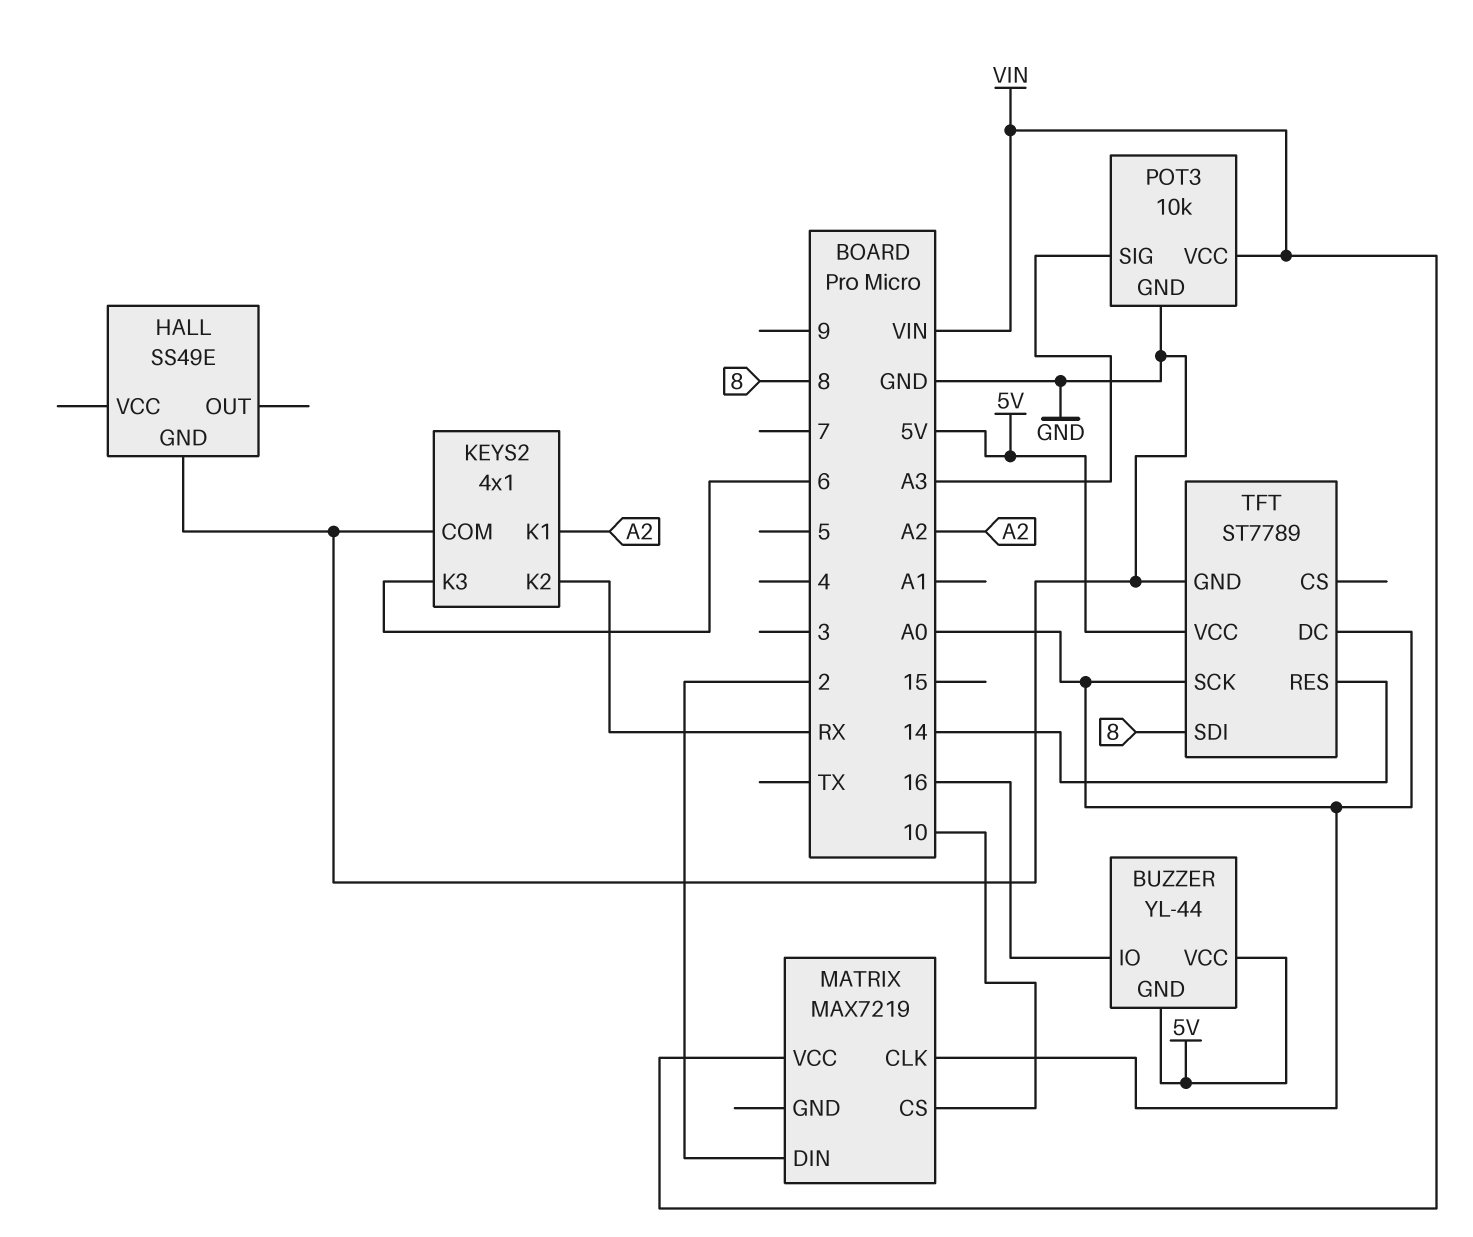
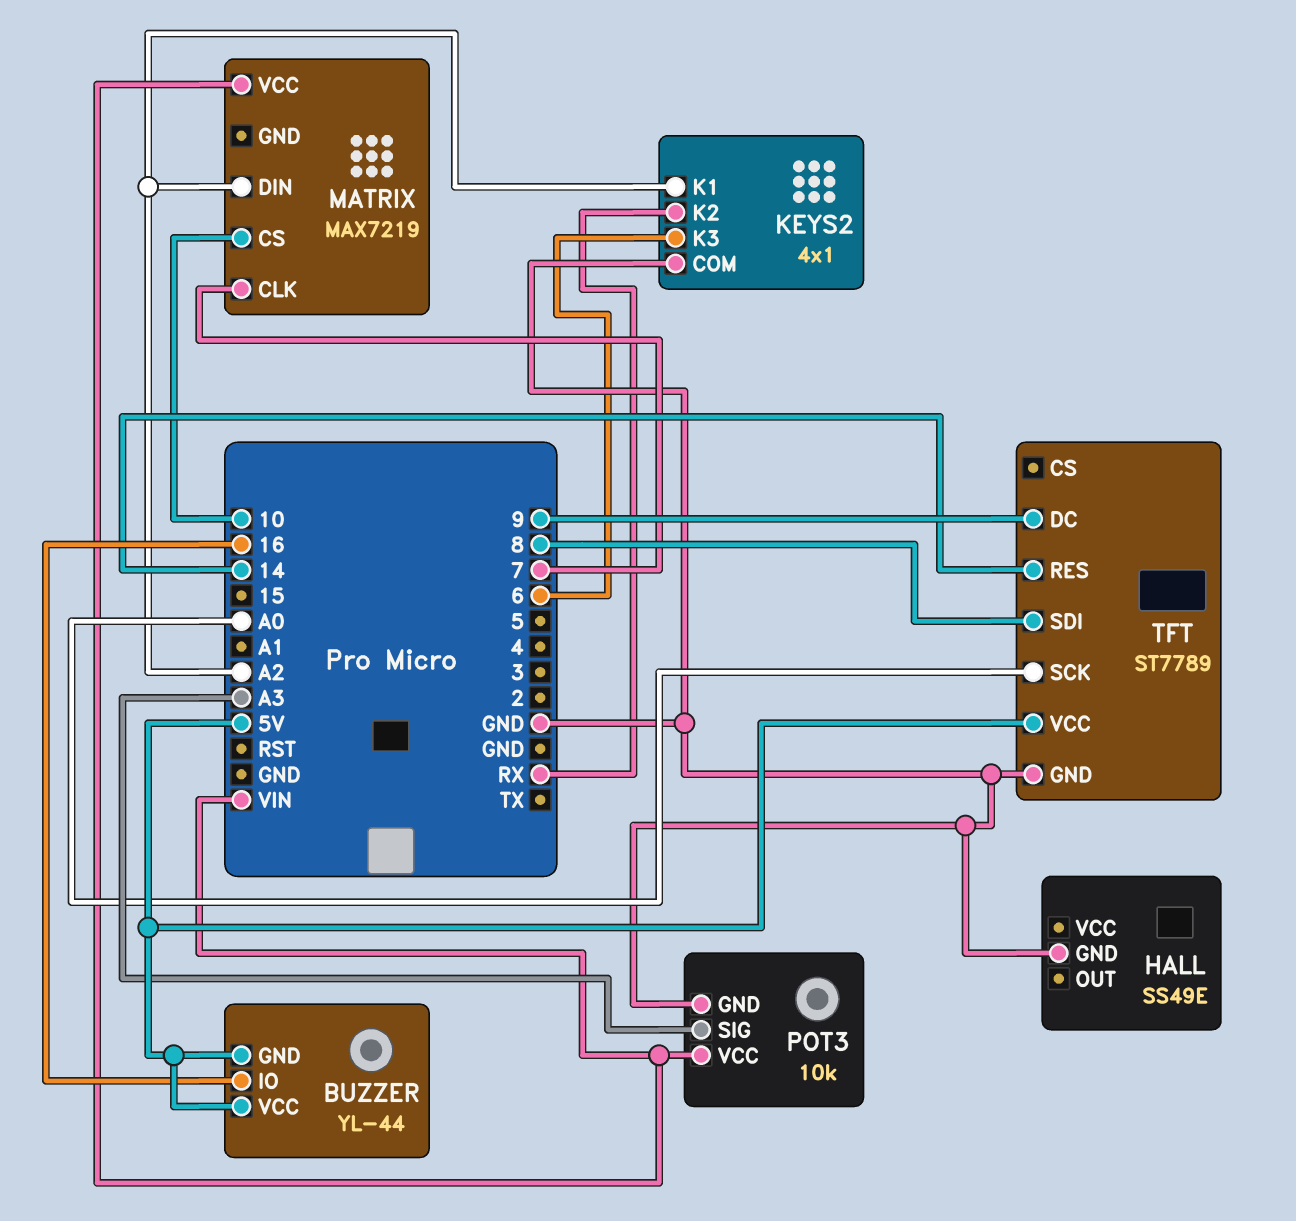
MATRIX pin CLK: A0 -> 7
MATRIX pin DIN: 2 -> A2
TFT pin DC: A0 -> 9

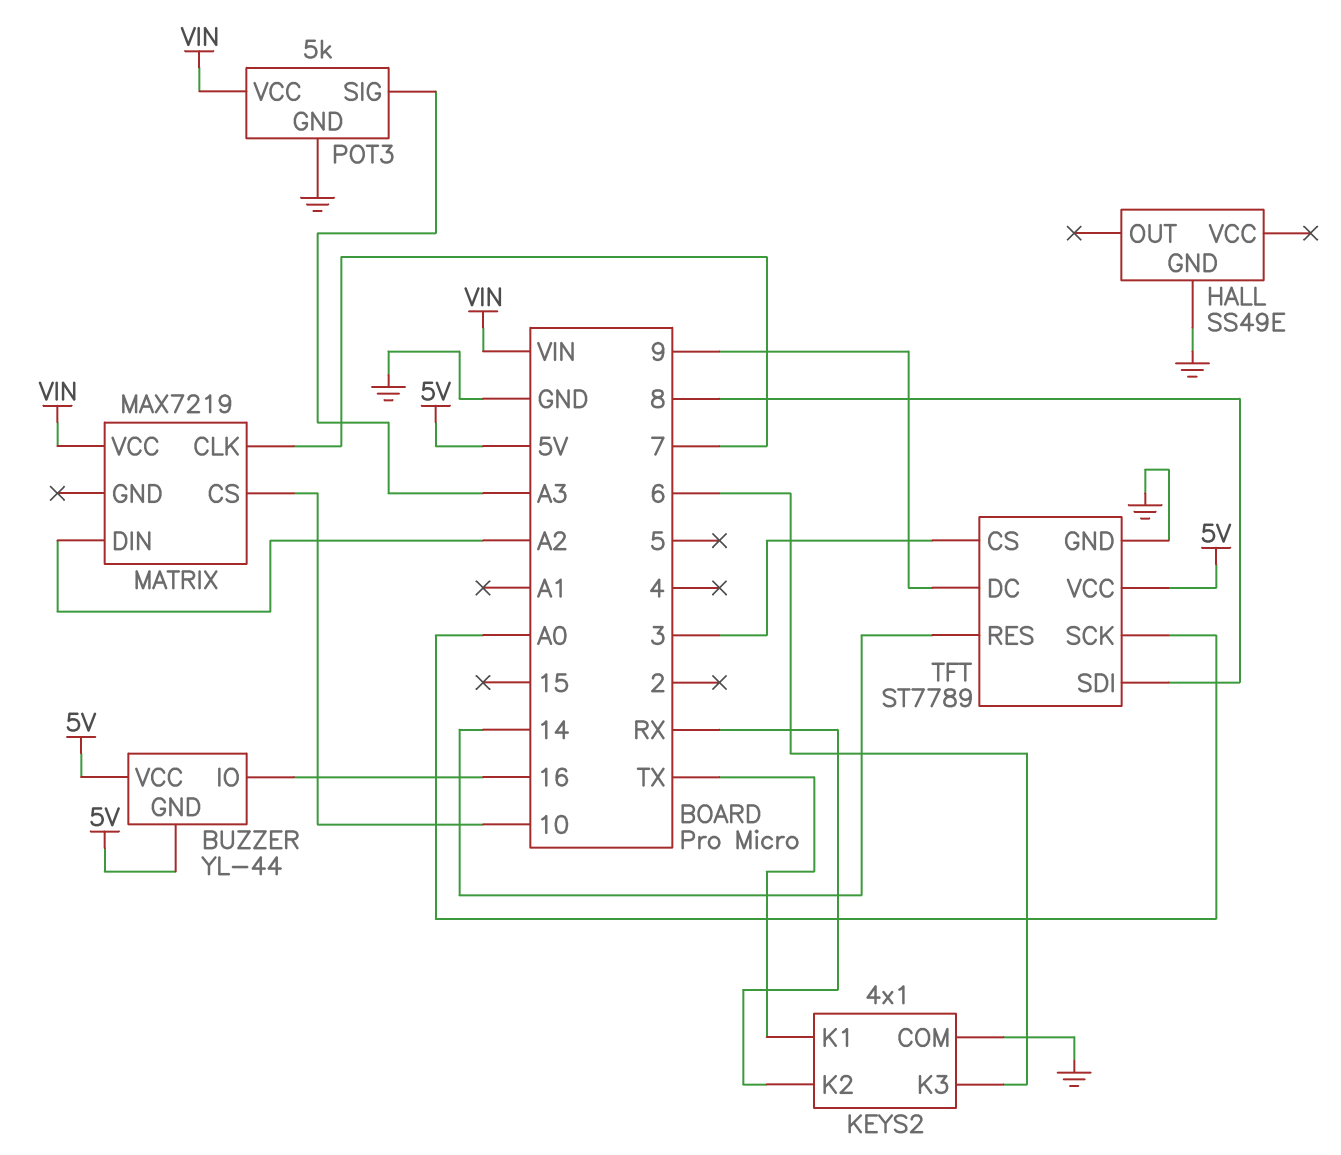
KEYS2 pin K1: A2 -> TX
POT3: 10k -> 5k
TFT pin CS: none -> 3

